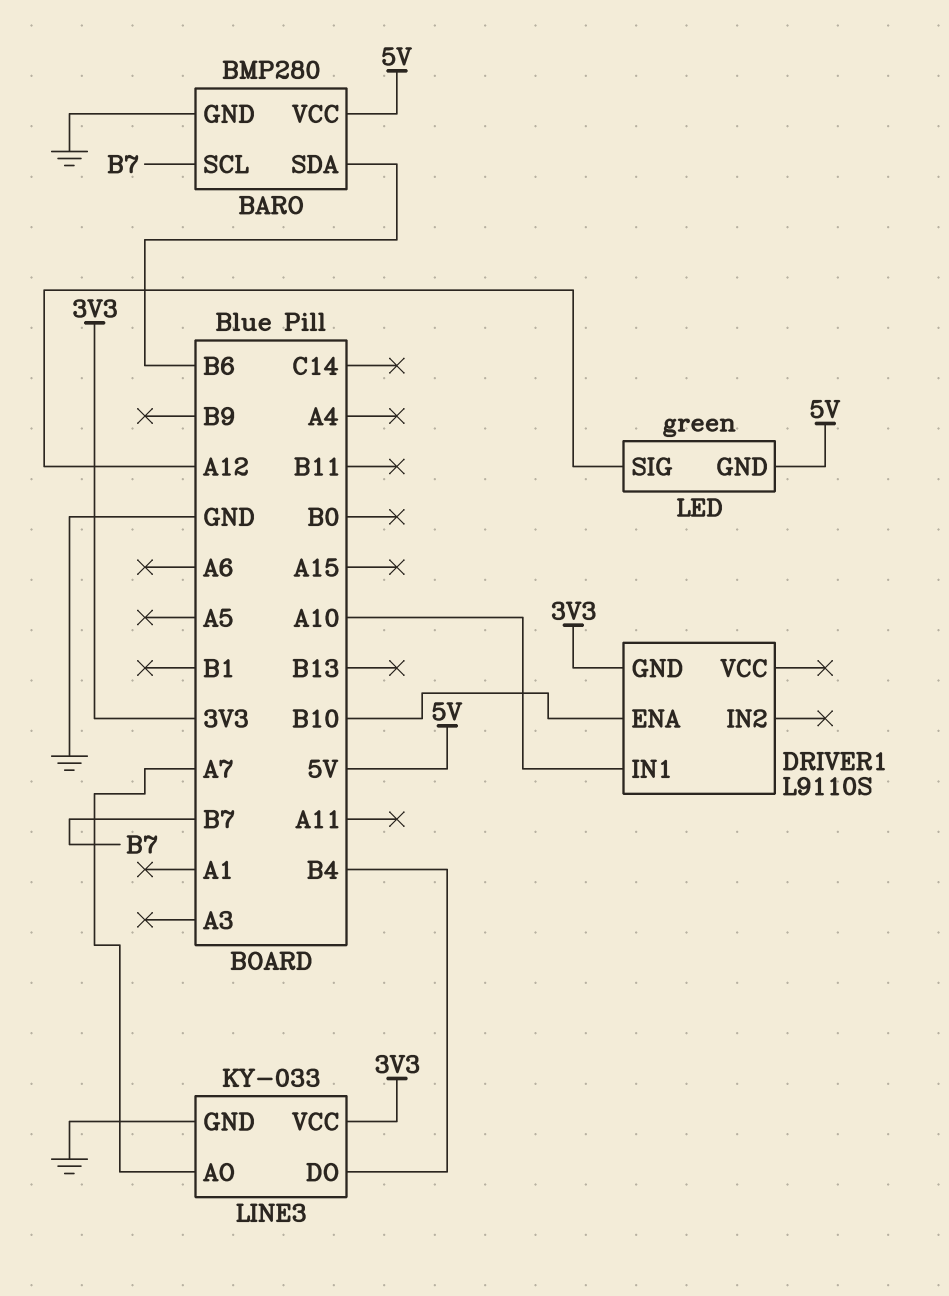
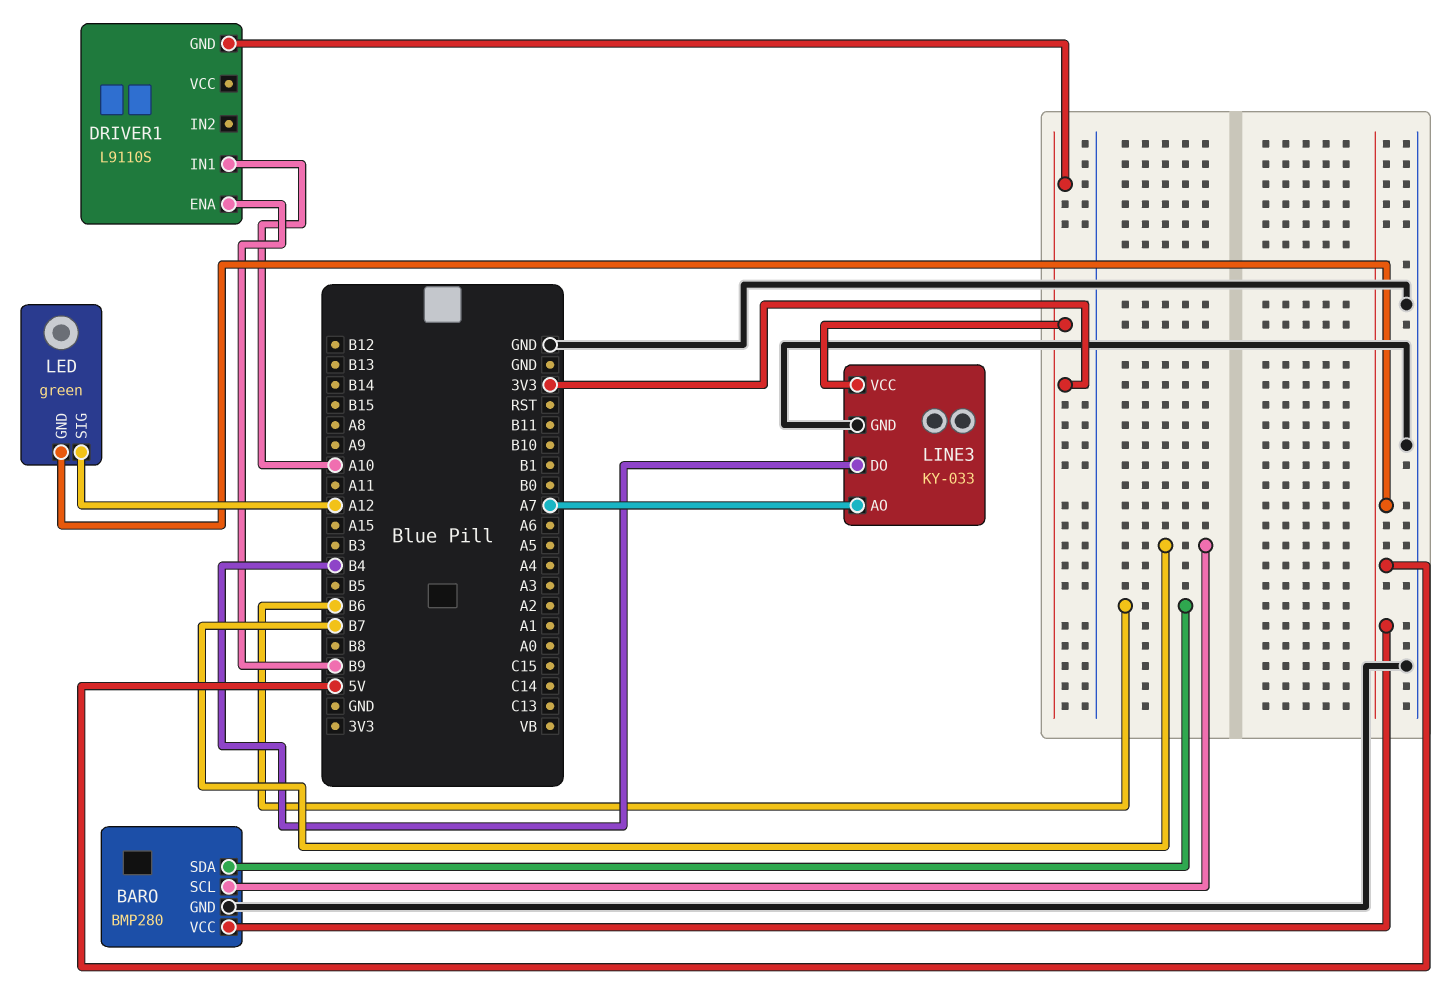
DRIVER1 pin ENA: B10 -> B9

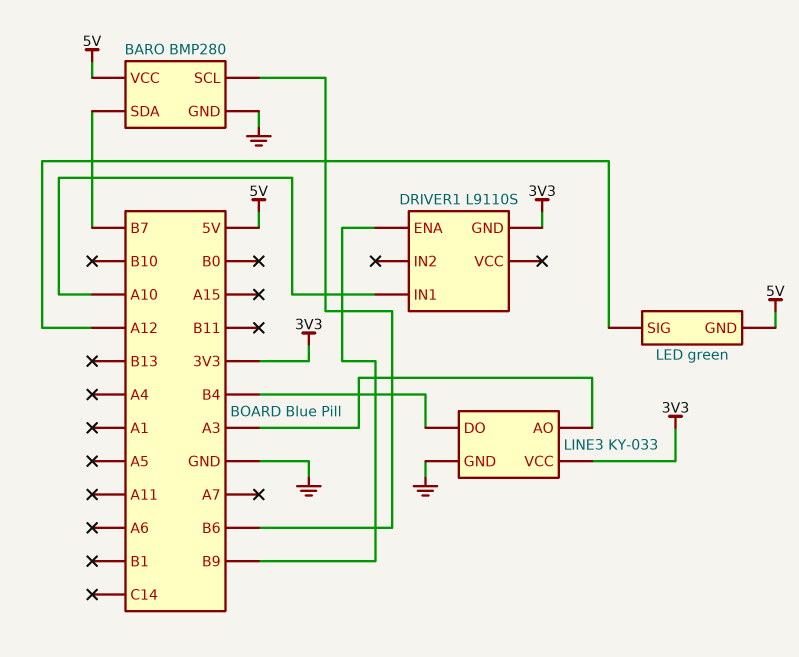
BARO pin SCL: B7 -> B6
BARO pin SDA: B6 -> B7
LINE3 pin AO: A7 -> A3

